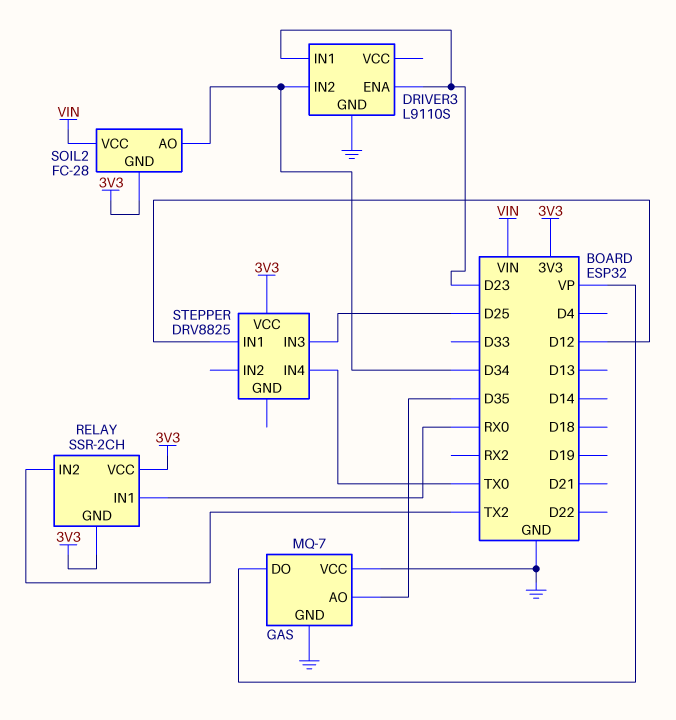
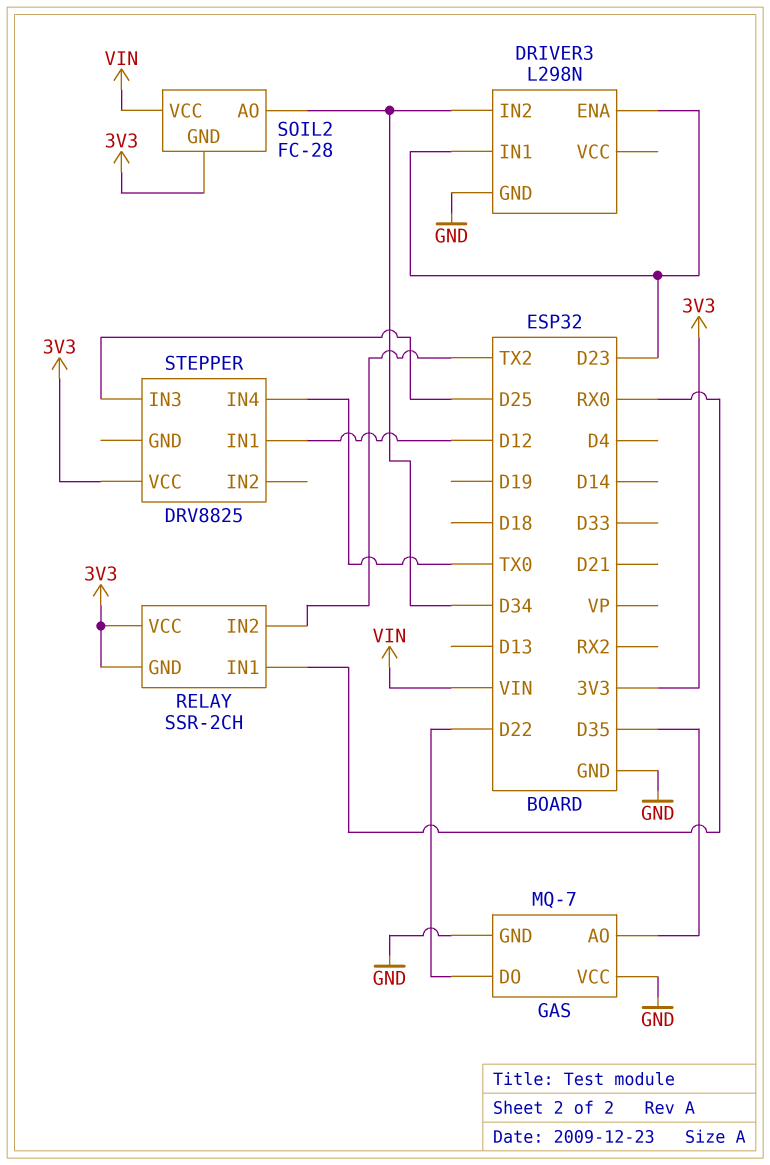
DRIVER3: L9110S -> L298N
GAS pin DO: VP -> D22

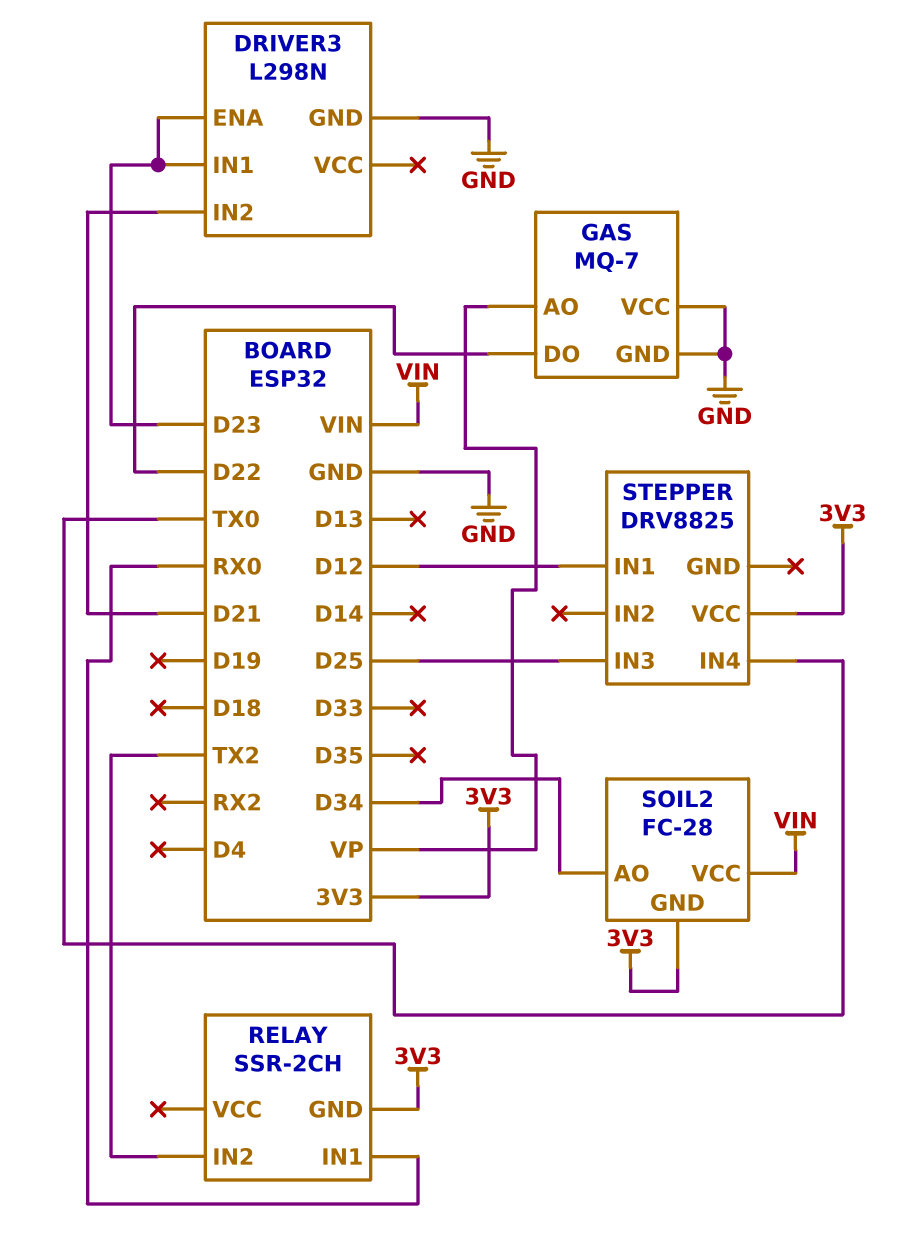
DRIVER3 pin IN2: D34 -> D21
GAS pin AO: D35 -> VP
RELAY pin VCC: 3V3 -> none

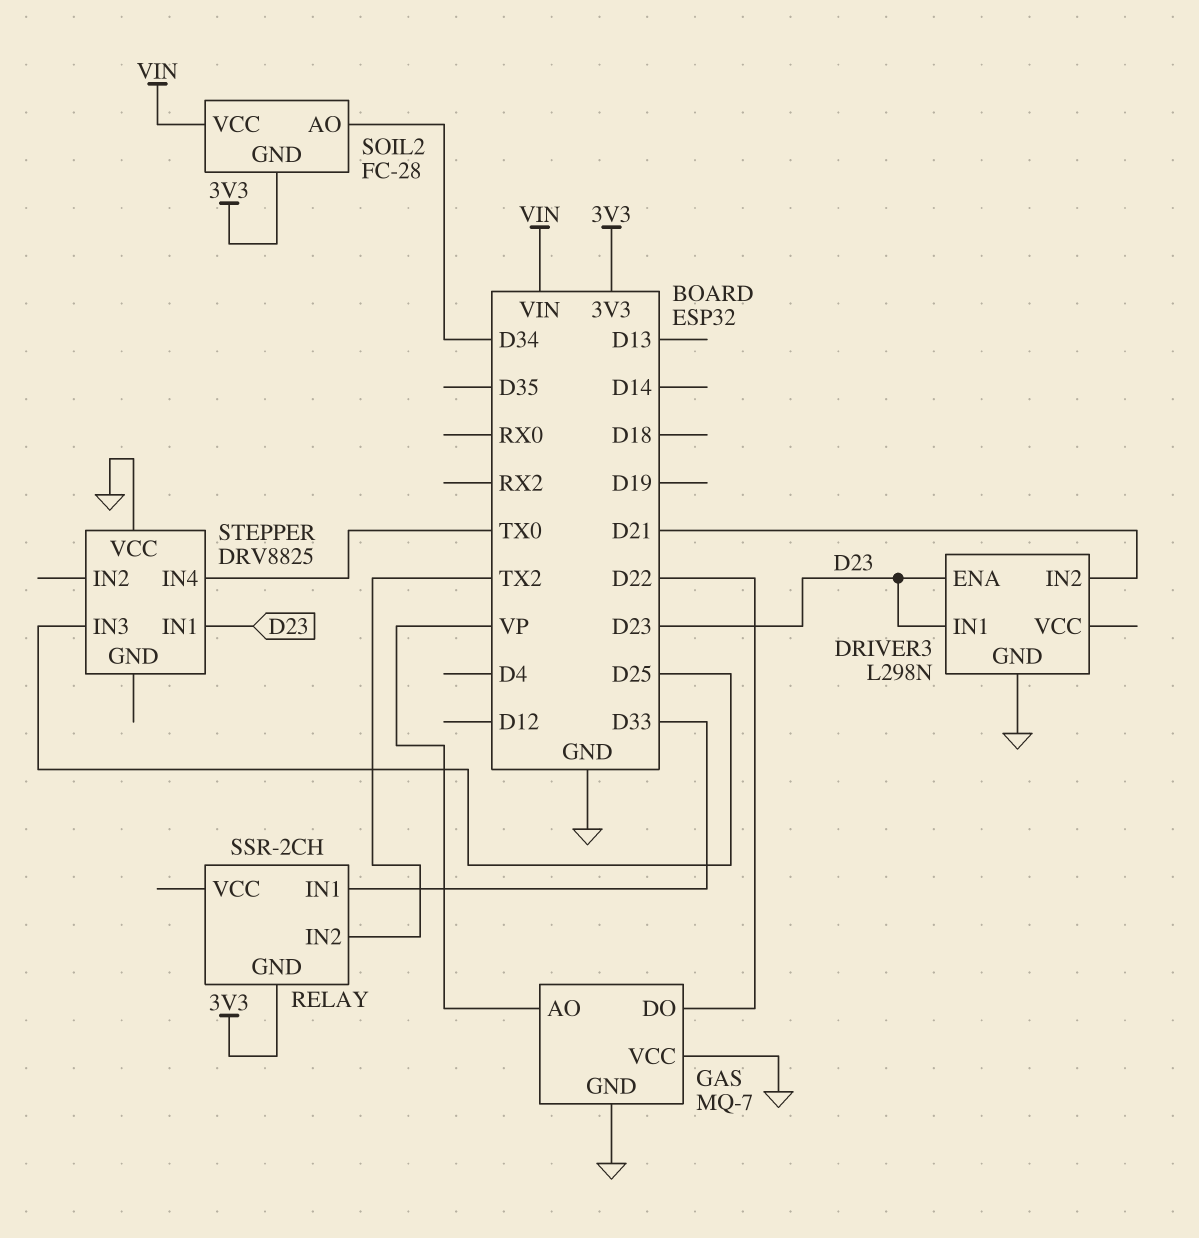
RELAY pin IN1: RX0 -> D33
STEPPER pin IN1: D12 -> D23
STEPPER pin VCC: 3V3 -> GND

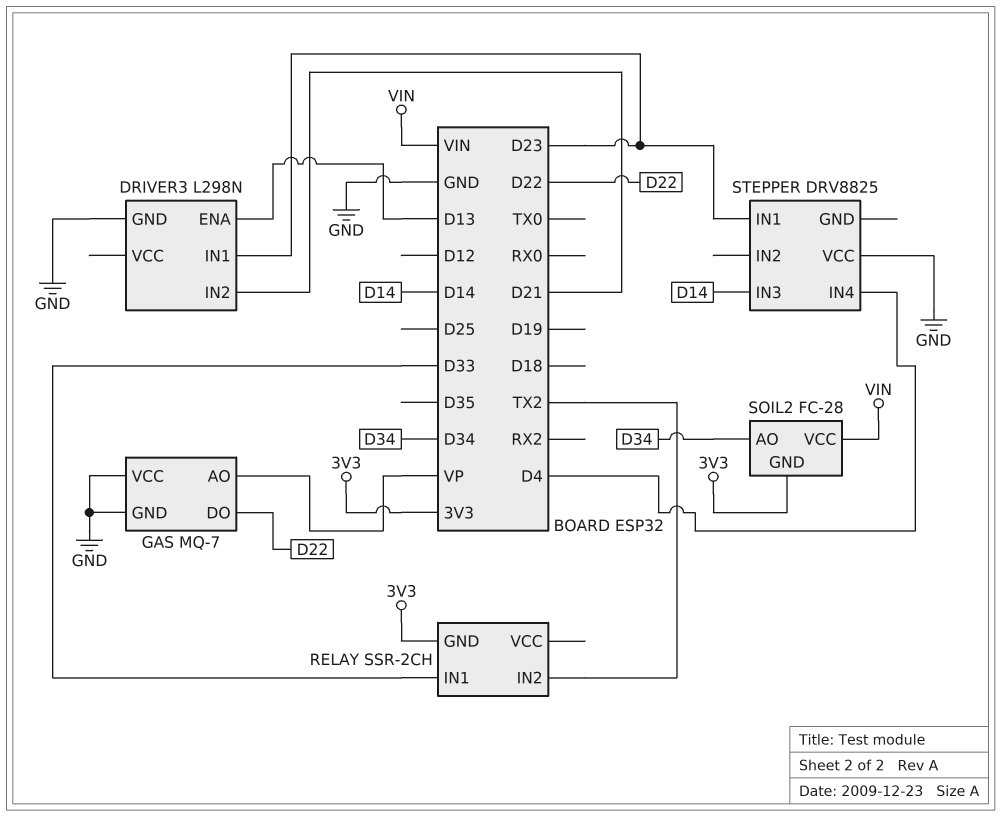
DRIVER3 pin ENA: D23 -> D13
STEPPER pin IN3: D25 -> D14
STEPPER pin IN4: TX0 -> D4

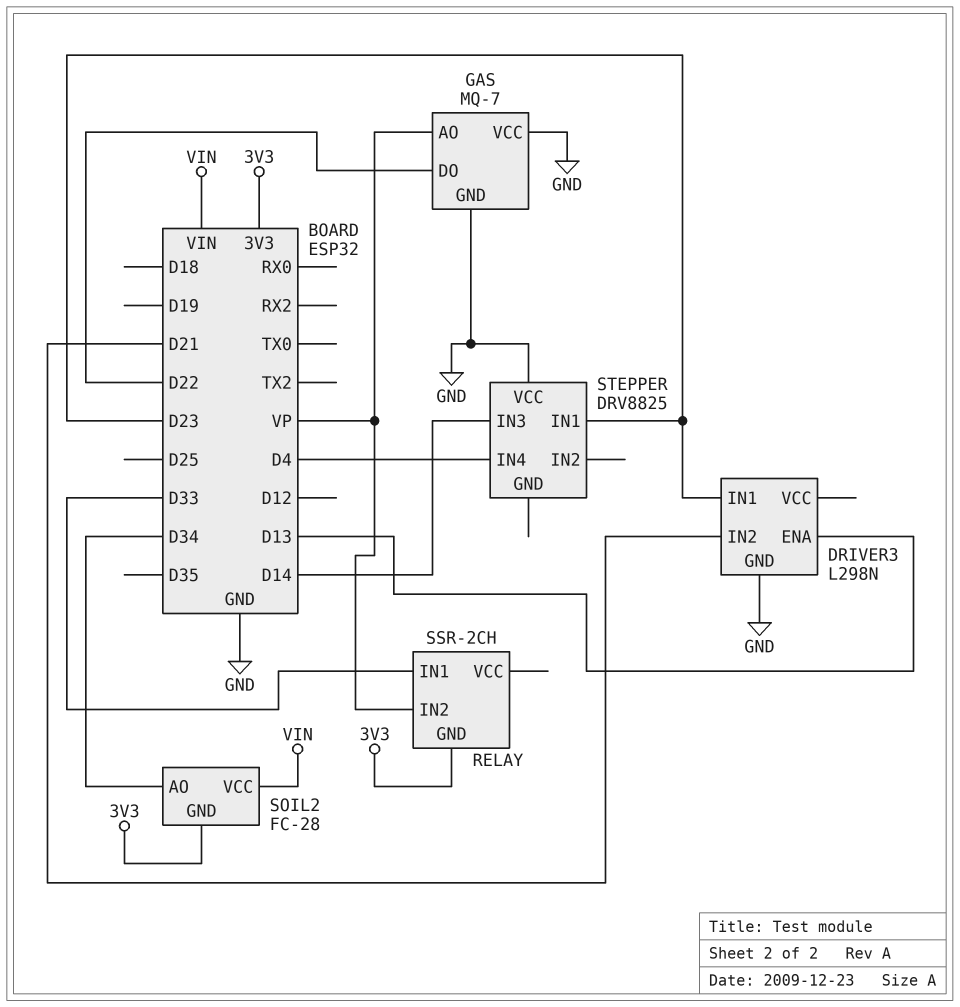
RELAY pin IN2: TX2 -> VP

